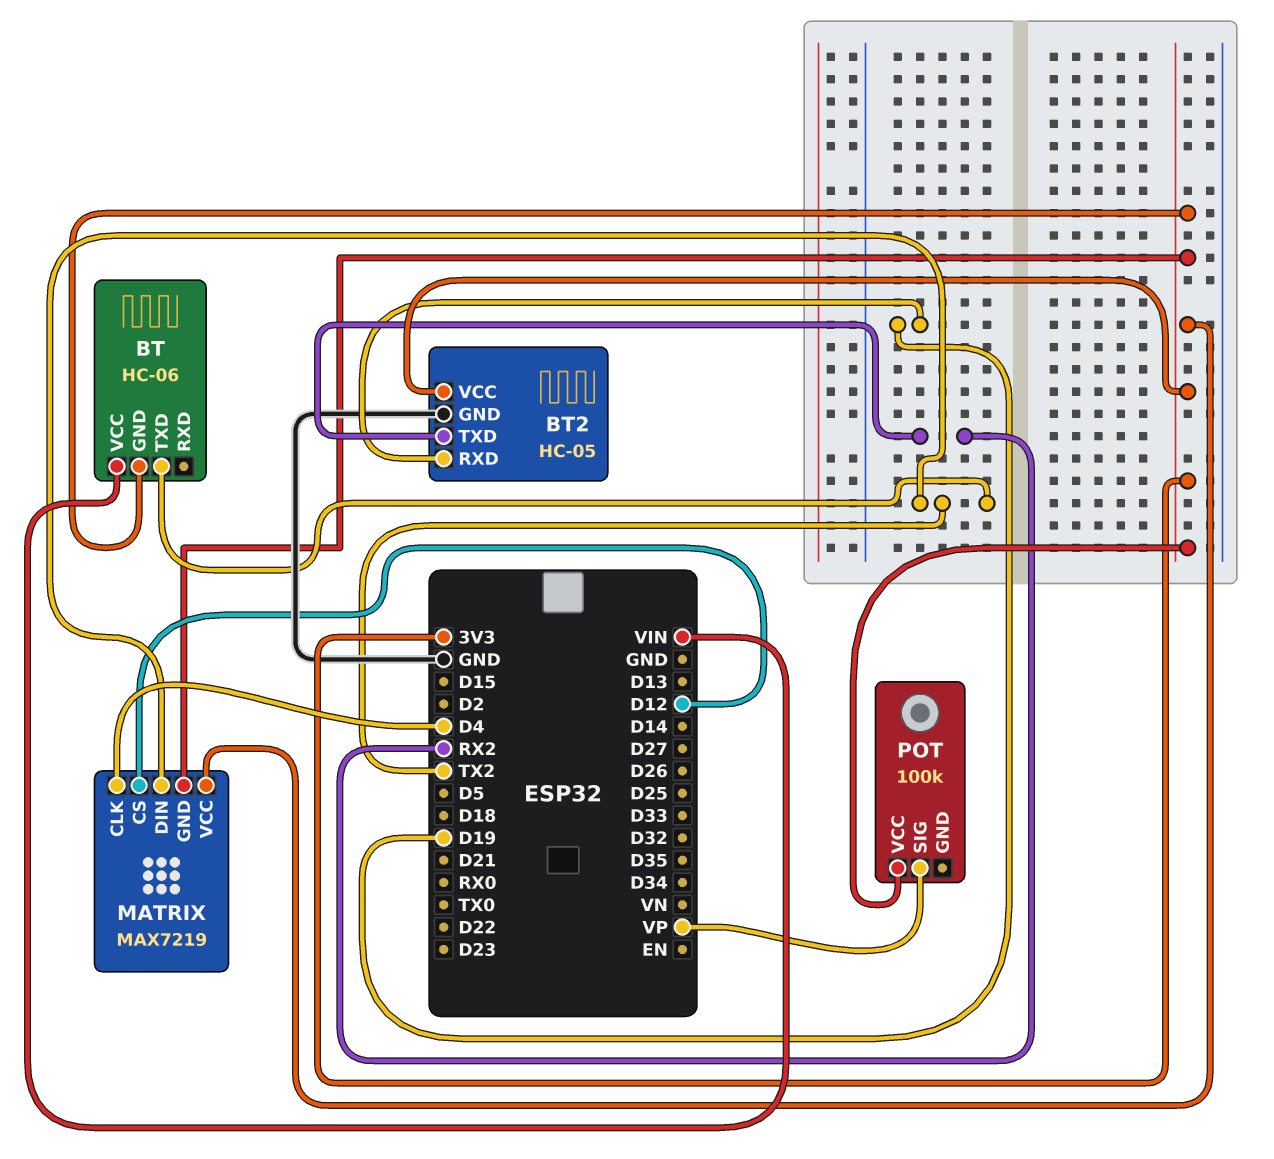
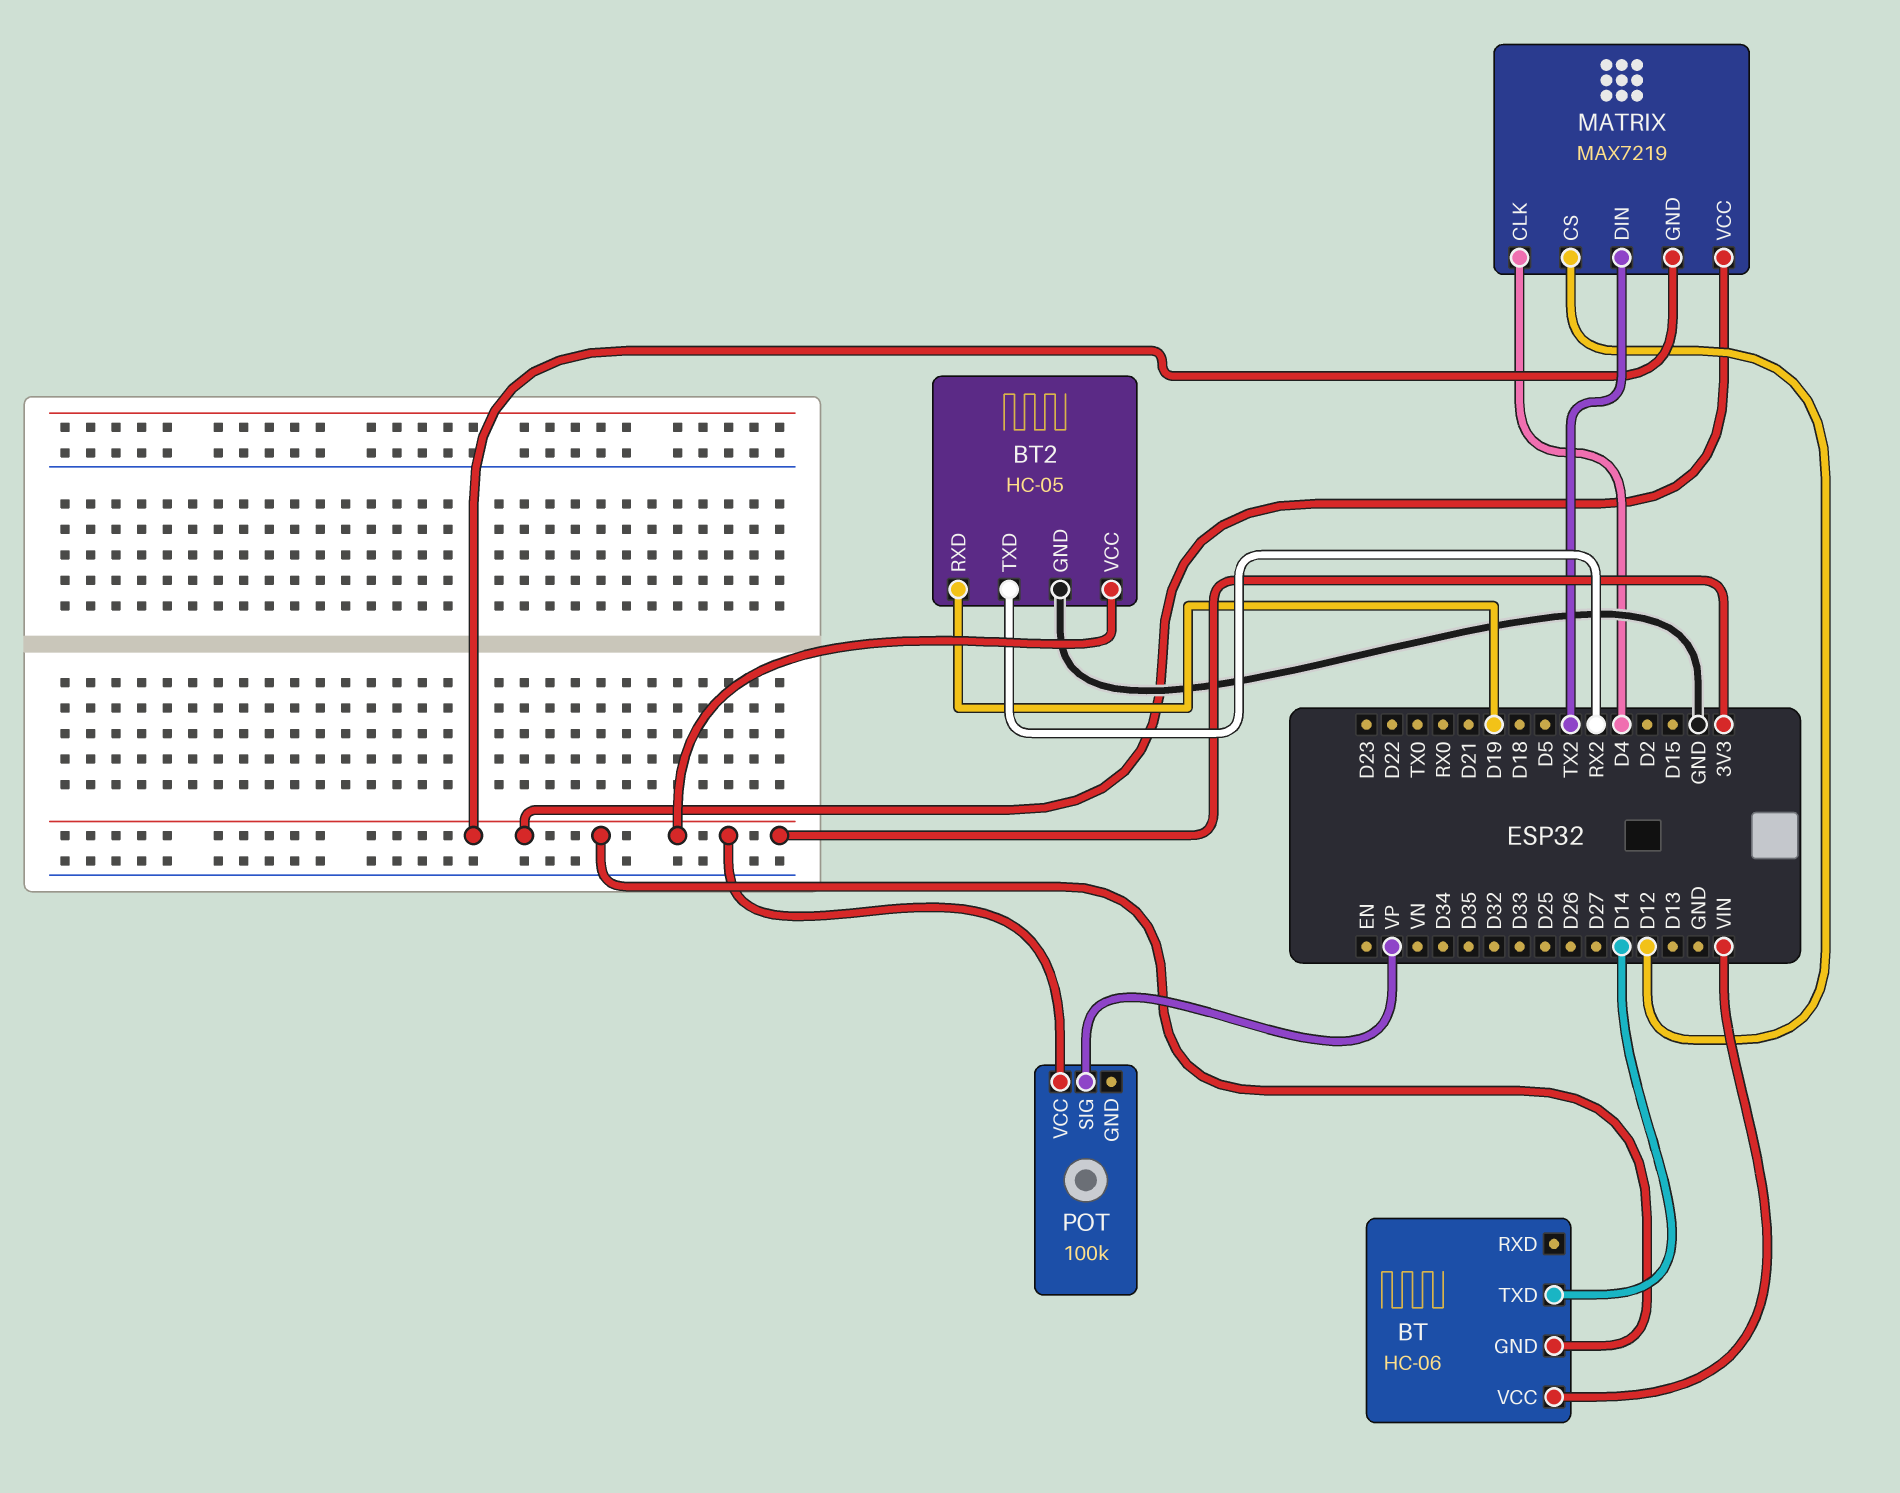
BT pin TXD: TX2 -> D14

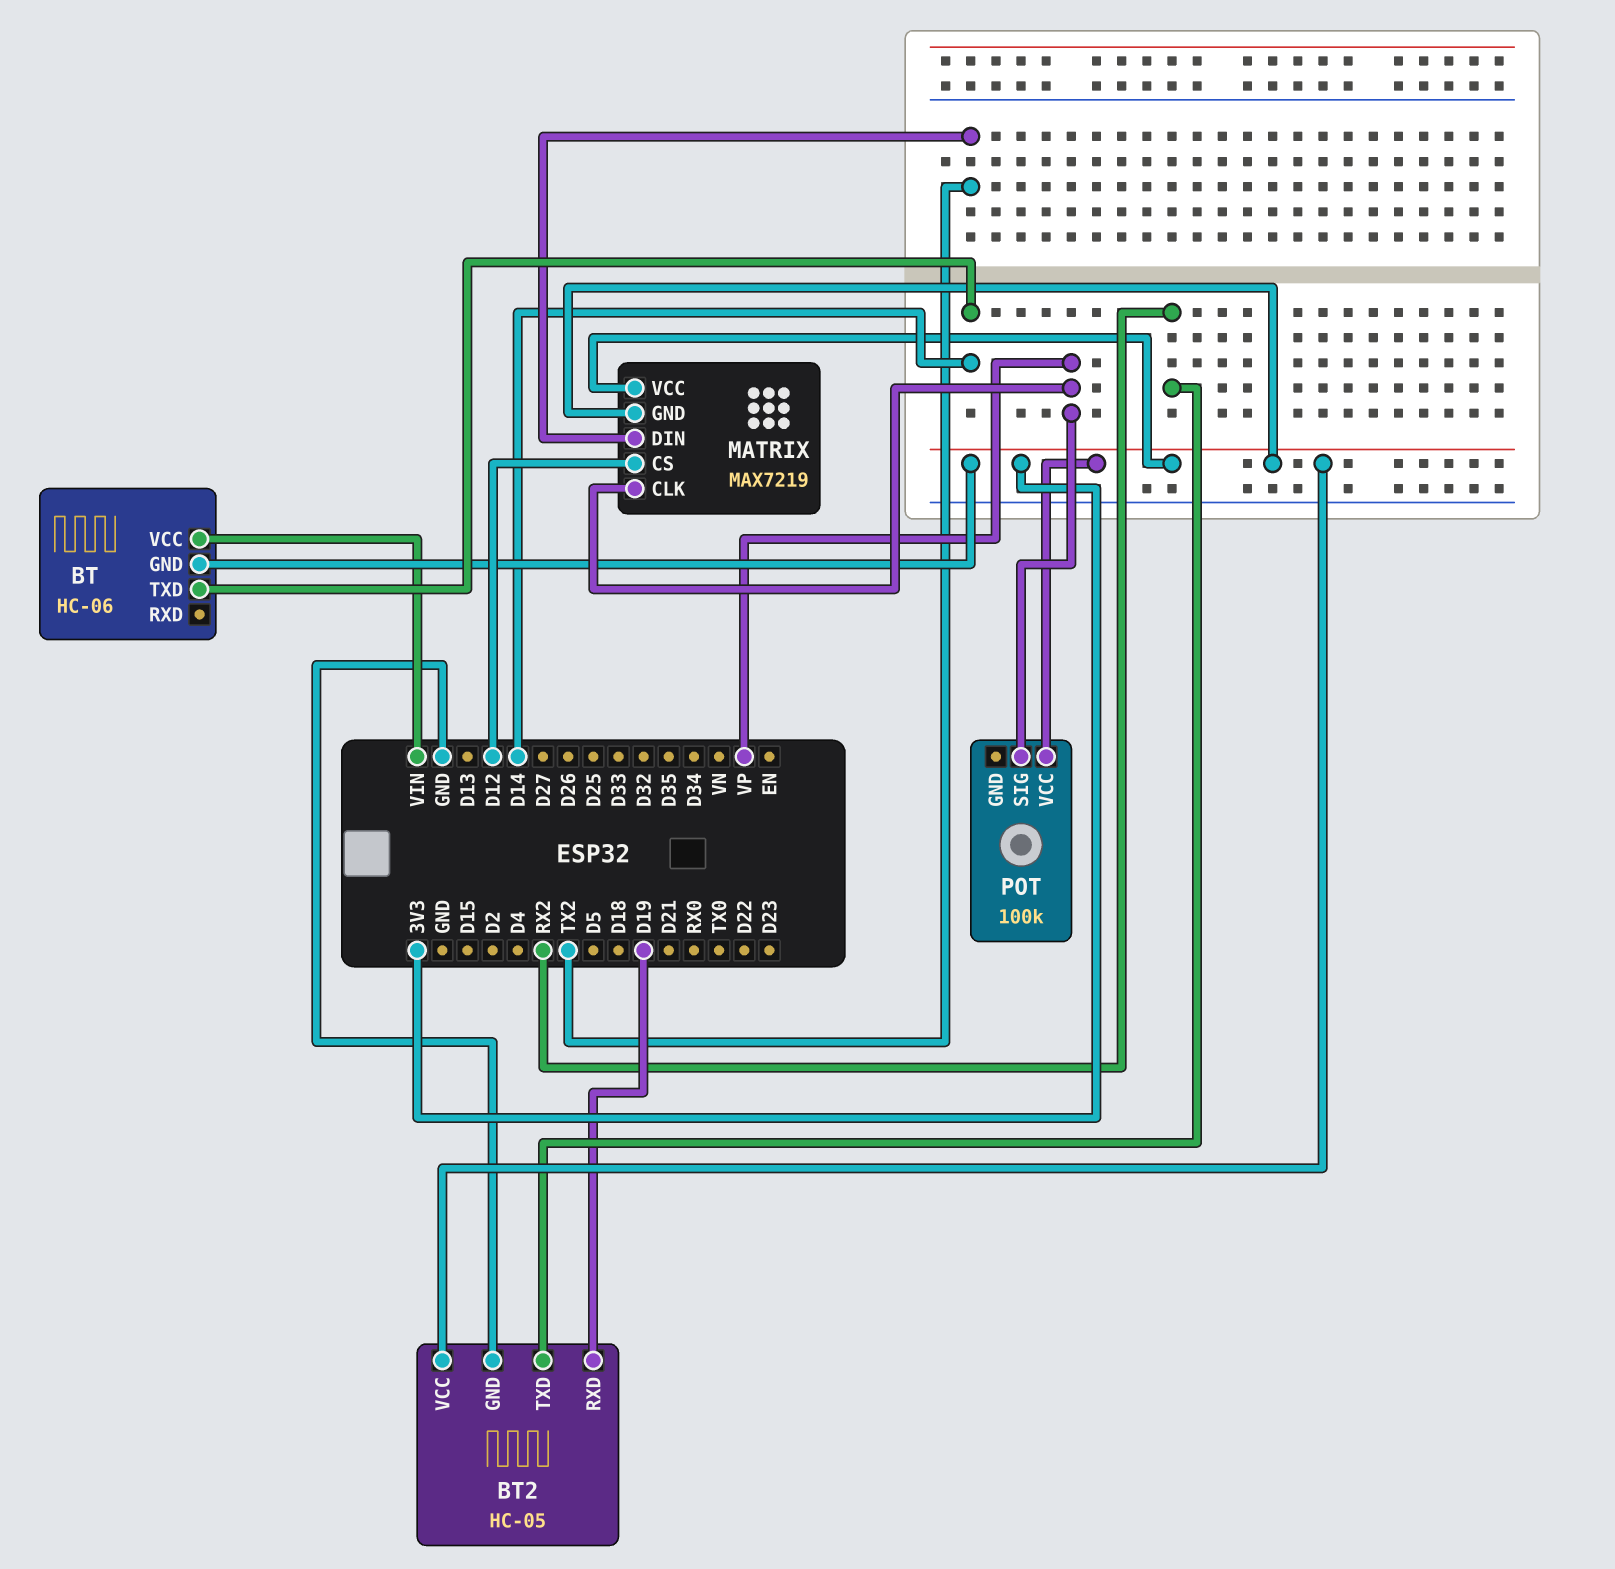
MATRIX pin CLK: D4 -> VP

